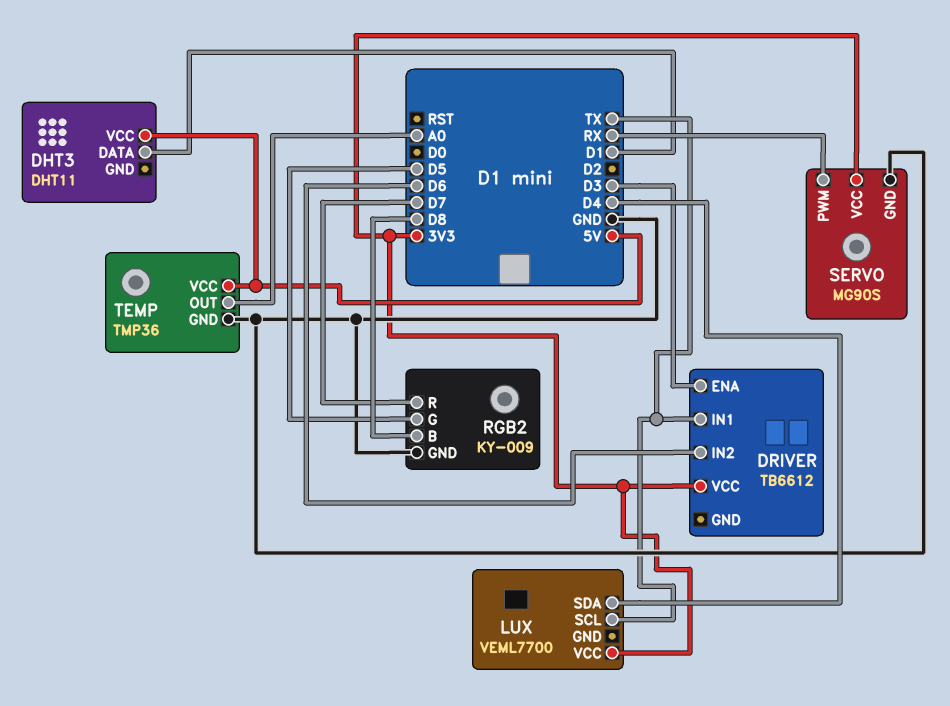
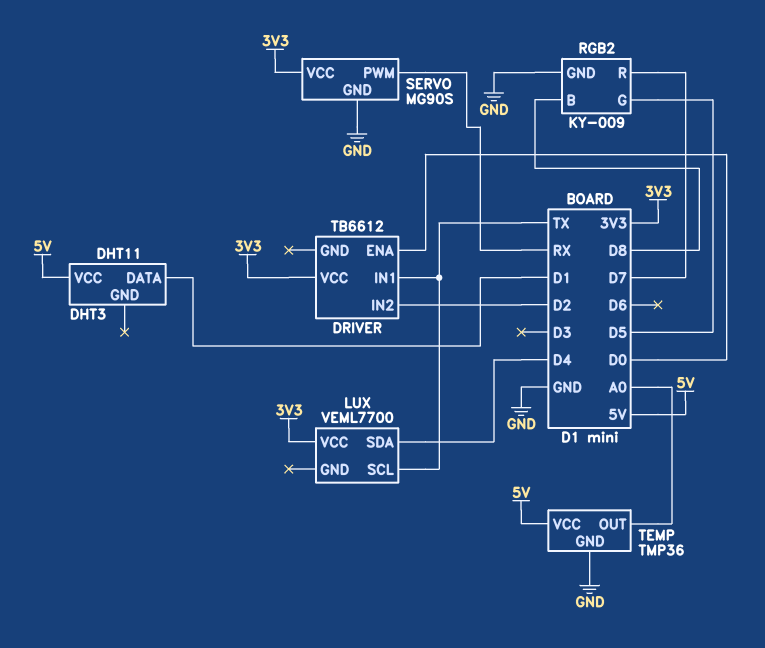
DRIVER pin ENA: D3 -> D0
DRIVER pin IN2: D6 -> D2

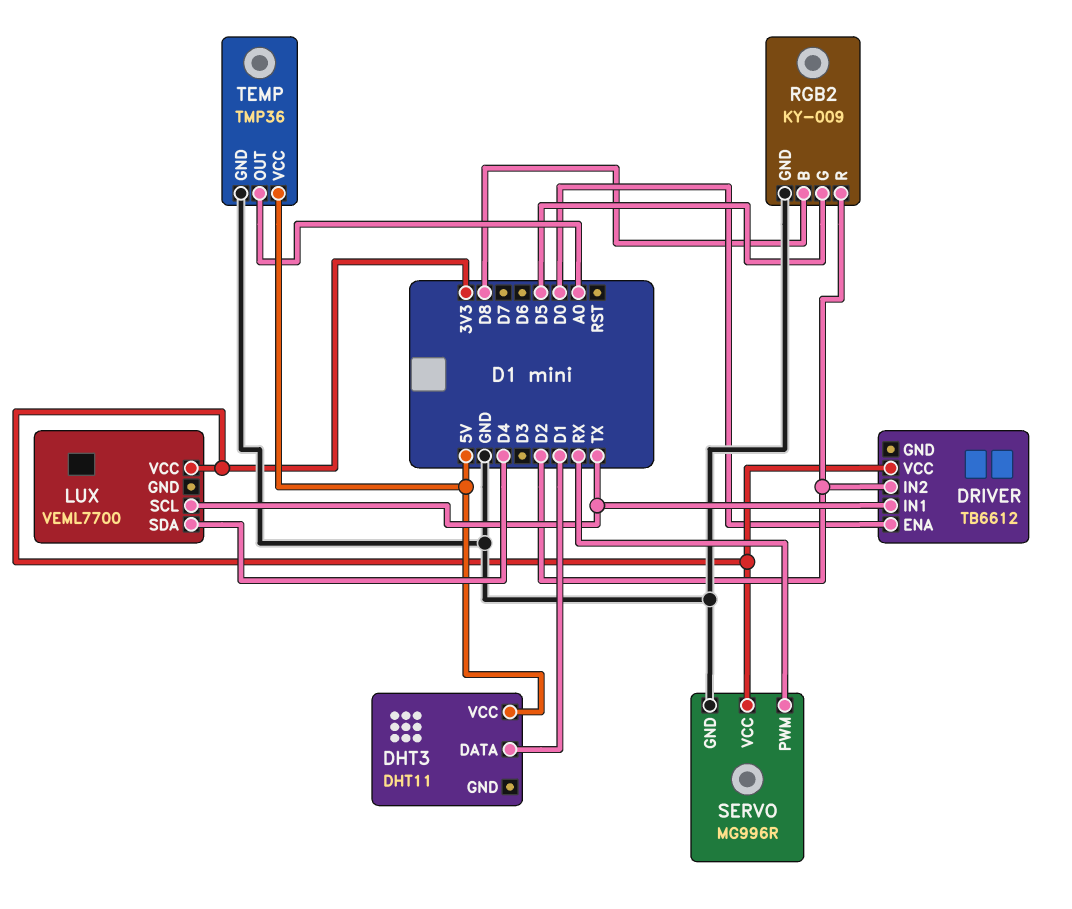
RGB2 pin R: D7 -> D2
SERVO: MG90S -> MG996R

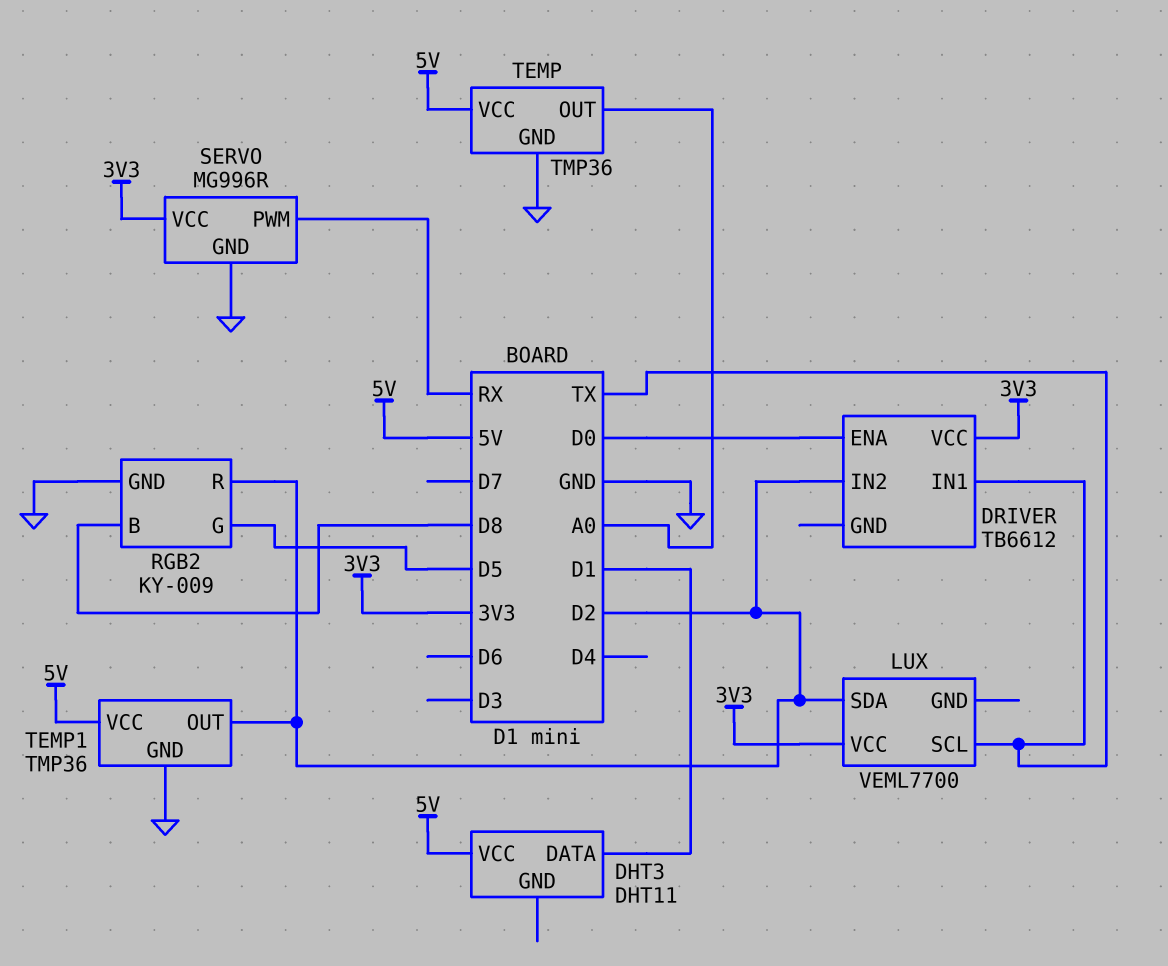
LUX pin SDA: D4 -> D2
TEMP1: none -> TMP36
TEMP1 pin GND: none -> GND
TEMP1 pin OUT: none -> D2
TEMP1 pin VCC: none -> 5V

